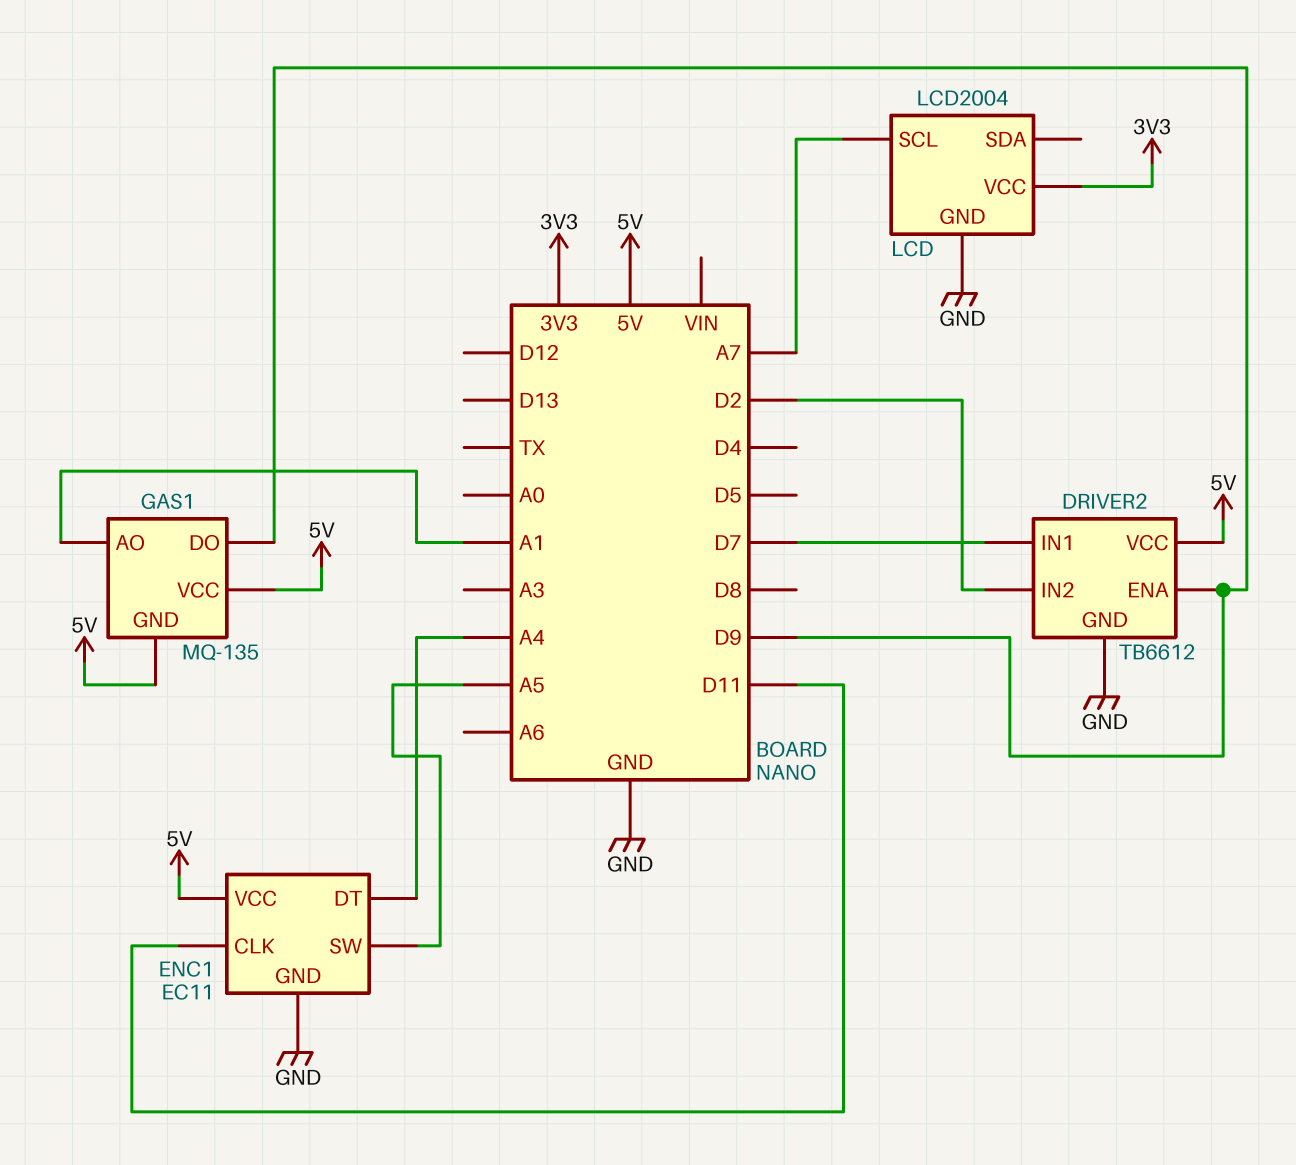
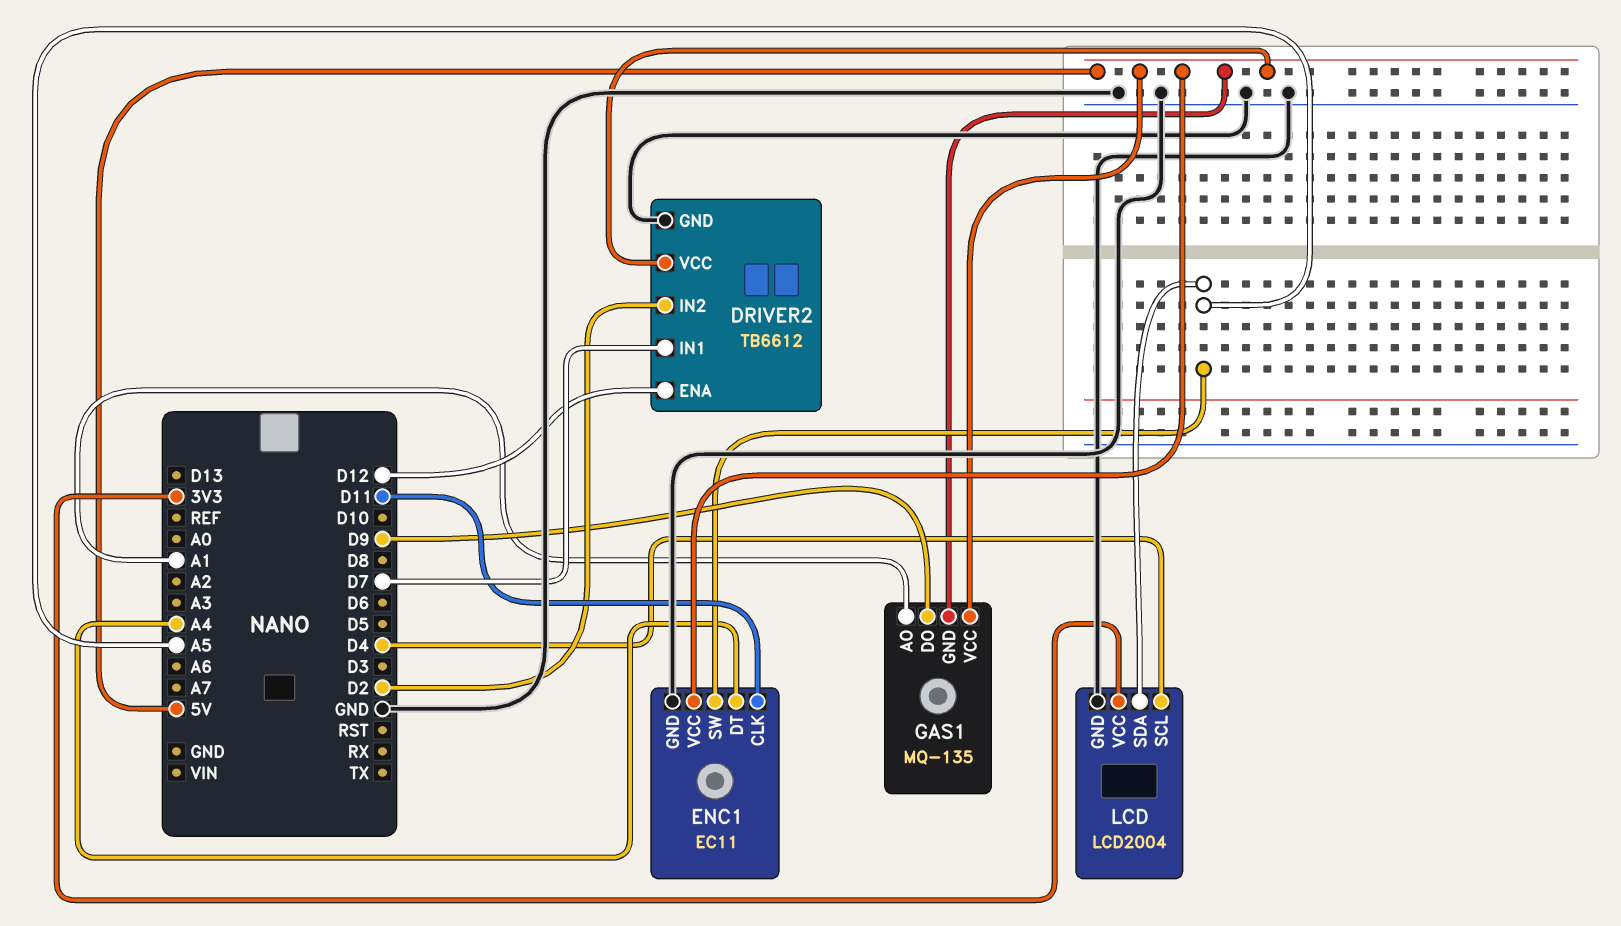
DRIVER2 pin ENA: D9 -> D12
LCD pin SCL: A7 -> D4
LCD pin SDA: none -> A5

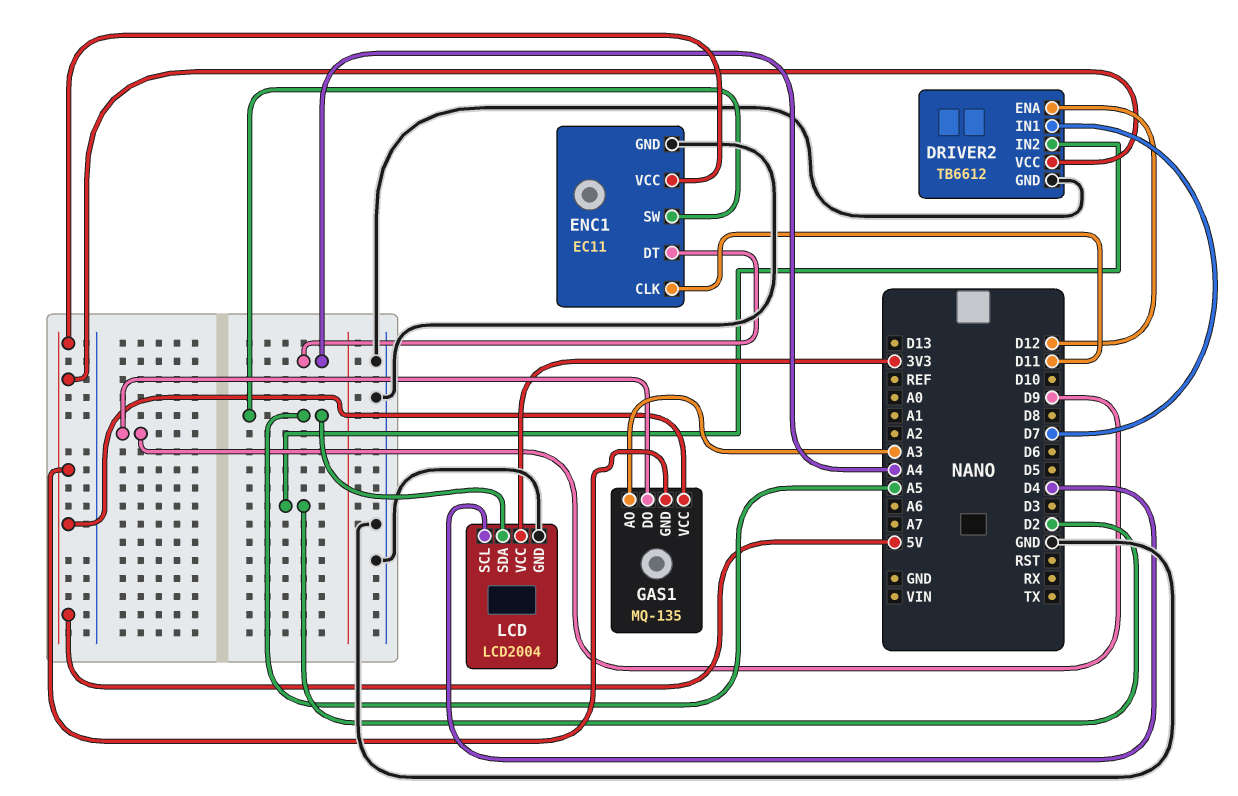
GAS1 pin AO: A1 -> A3

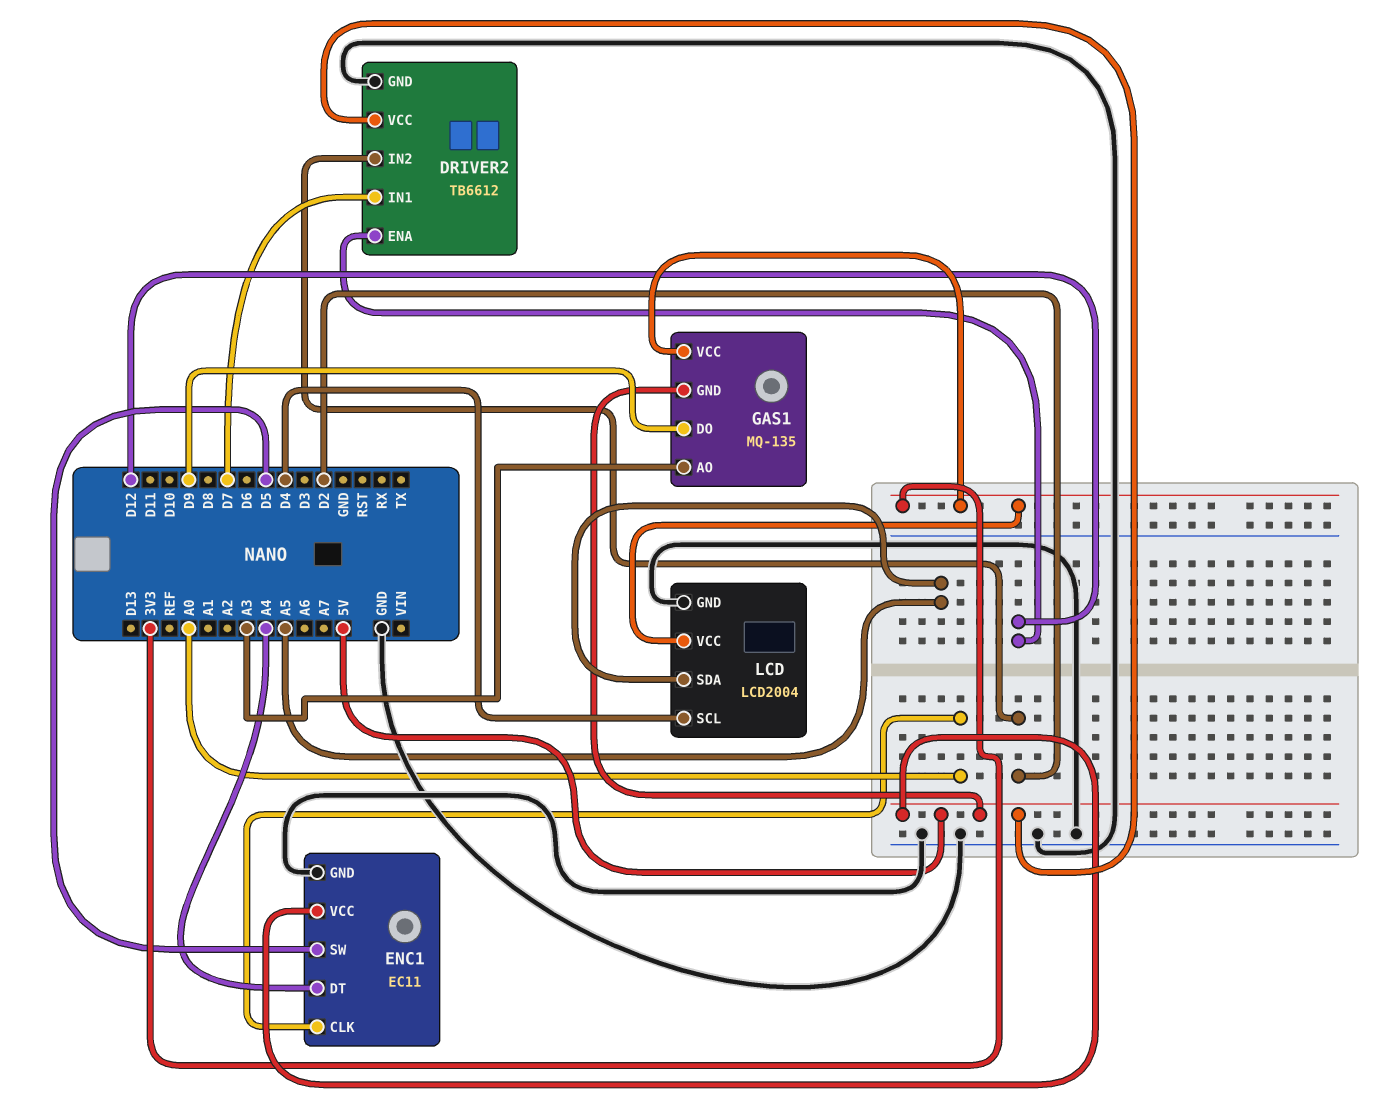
ENC1 pin CLK: D11 -> A0
ENC1 pin SW: A5 -> D5
GAS1 pin VCC: 5V -> 3V3

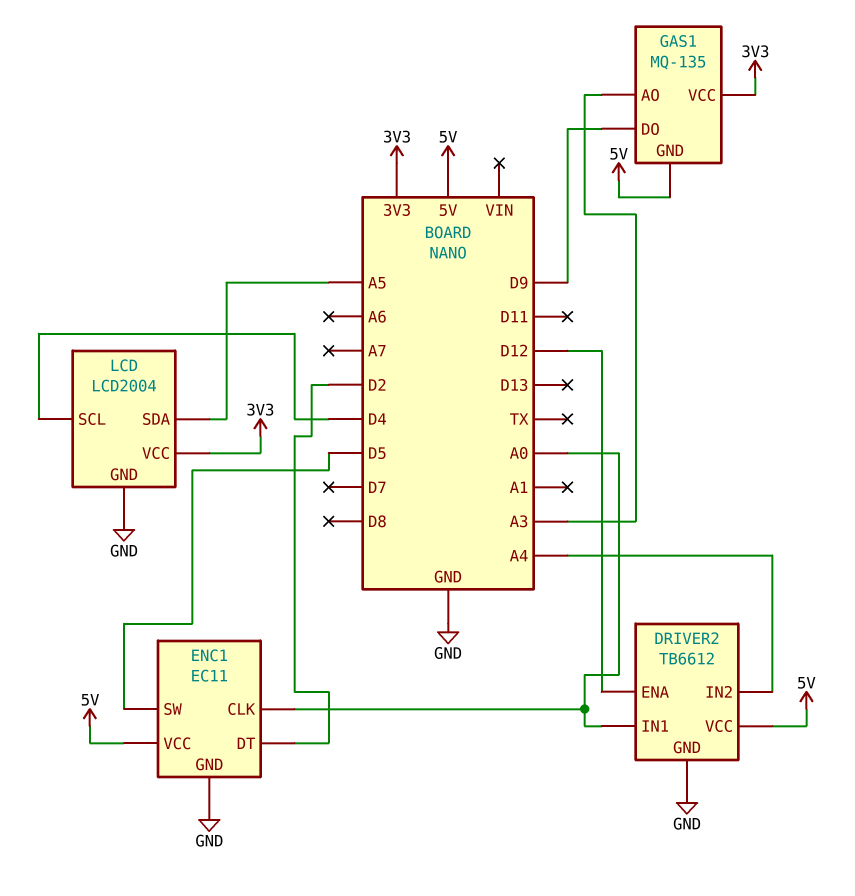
DRIVER2 pin IN1: D7 -> A0
DRIVER2 pin IN2: D2 -> A4
ENC1 pin DT: A4 -> D2

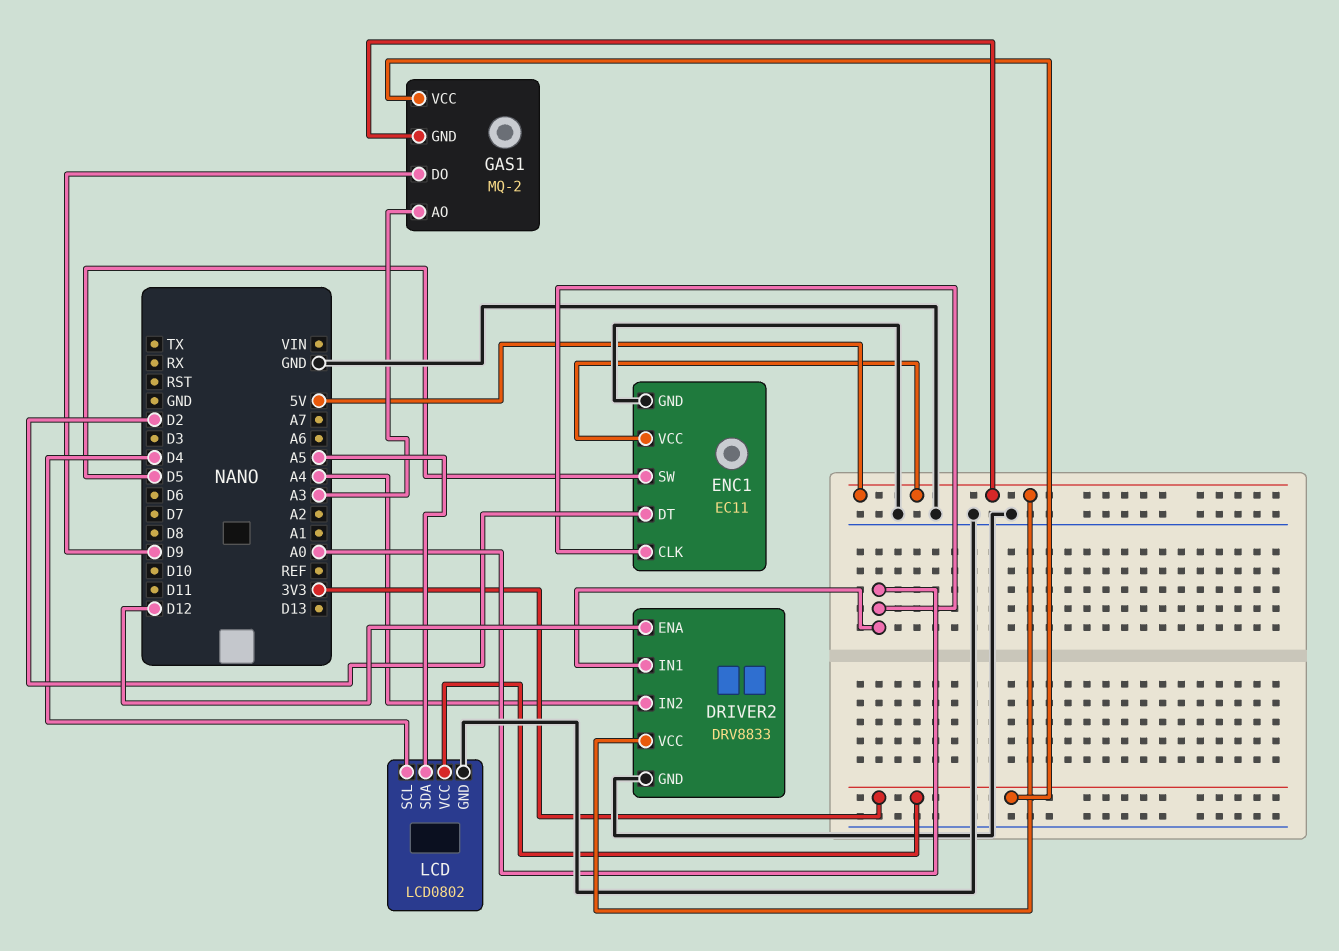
DRIVER2: TB6612 -> DRV8833
GAS1: MQ-135 -> MQ-2
LCD: LCD2004 -> LCD0802

